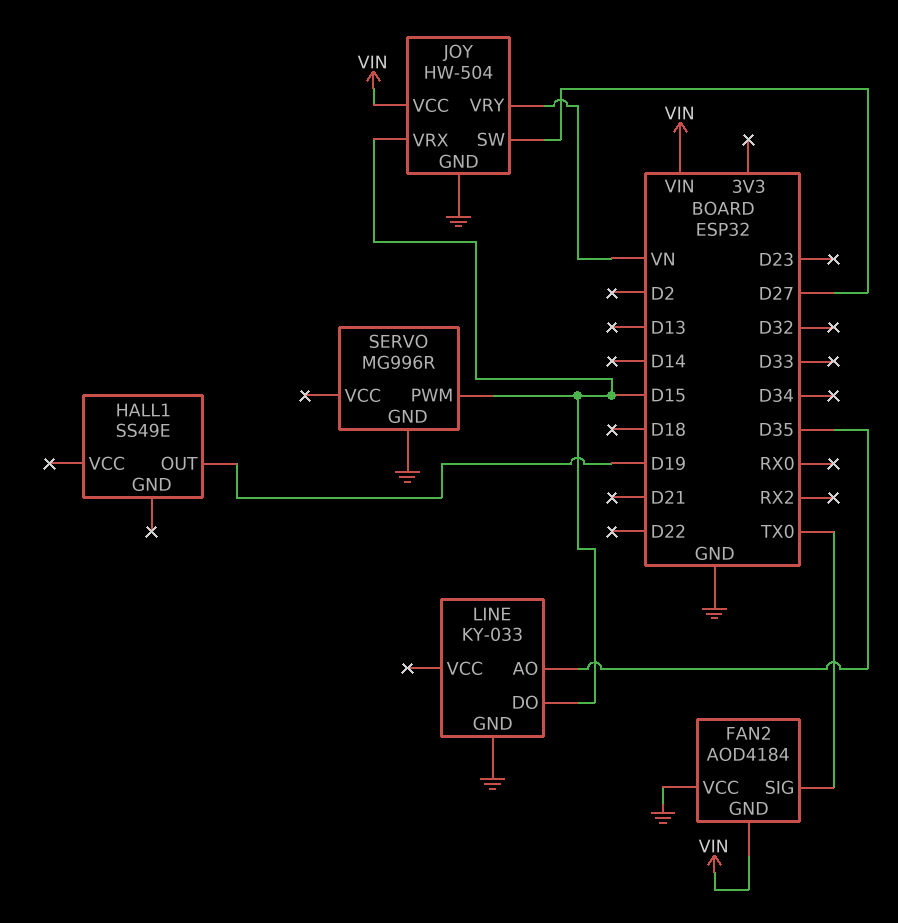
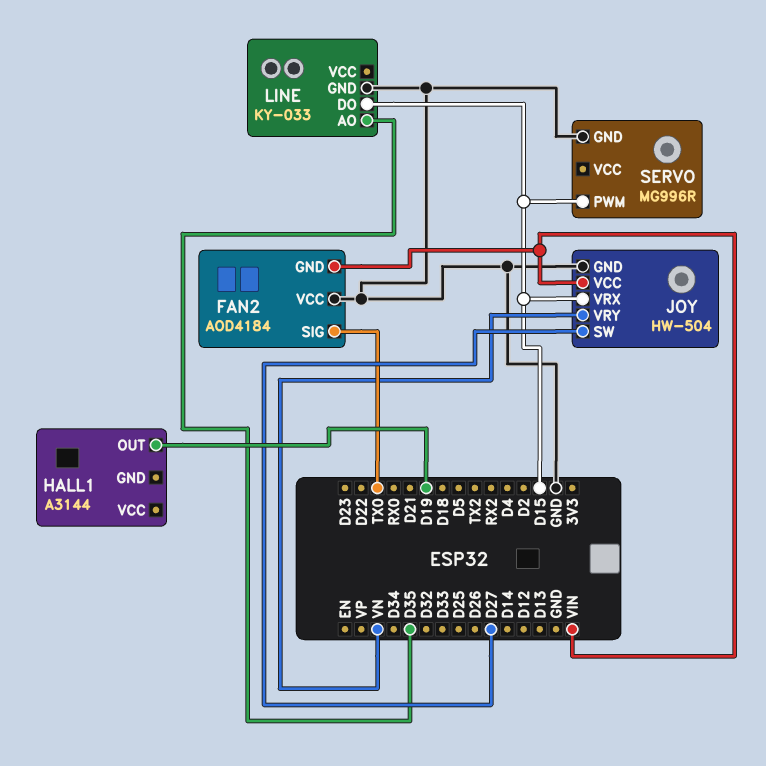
HALL1: SS49E -> A3144

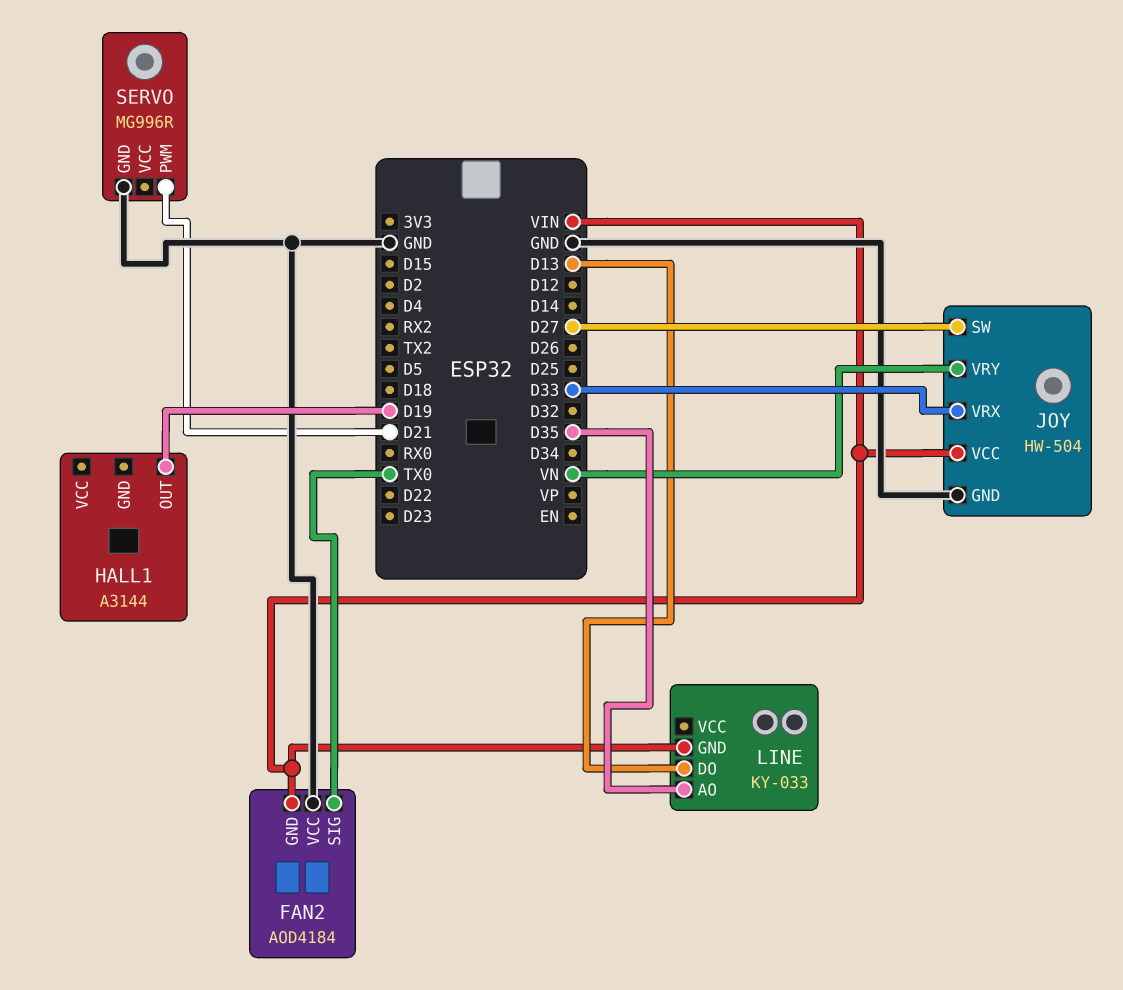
JOY pin VRX: D15 -> D33
LINE pin DO: D15 -> D13
LINE pin GND: GND -> VIN
SERVO pin PWM: D15 -> D21

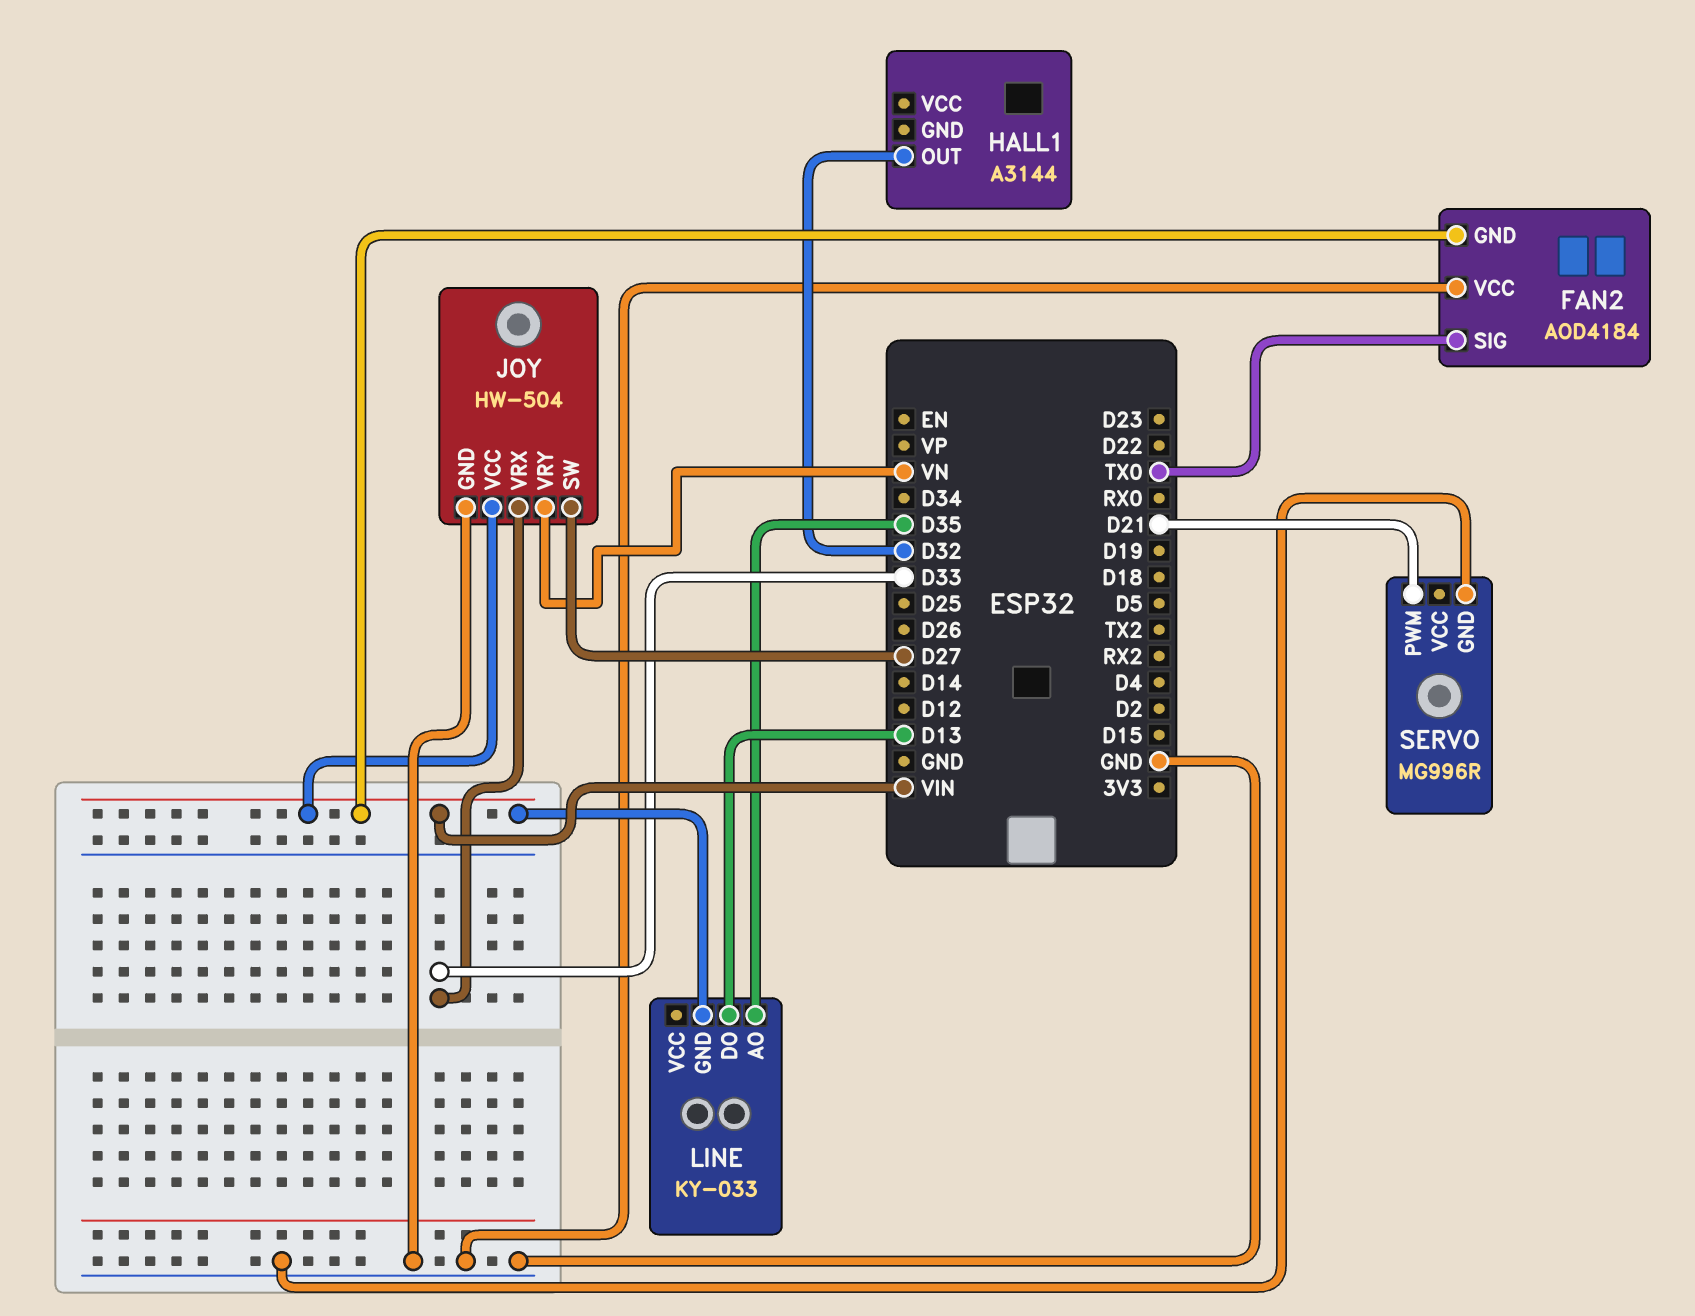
HALL1 pin OUT: D19 -> D32

